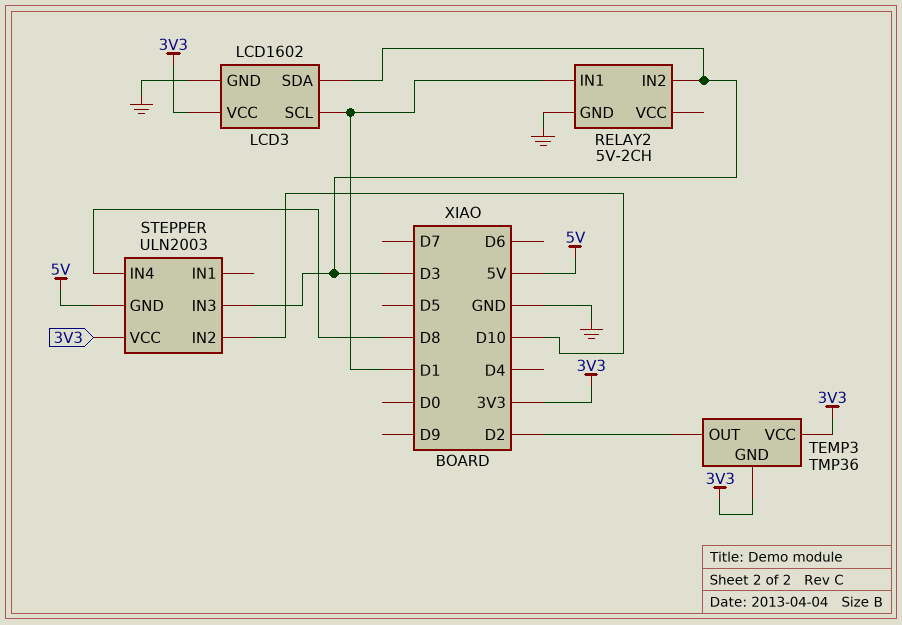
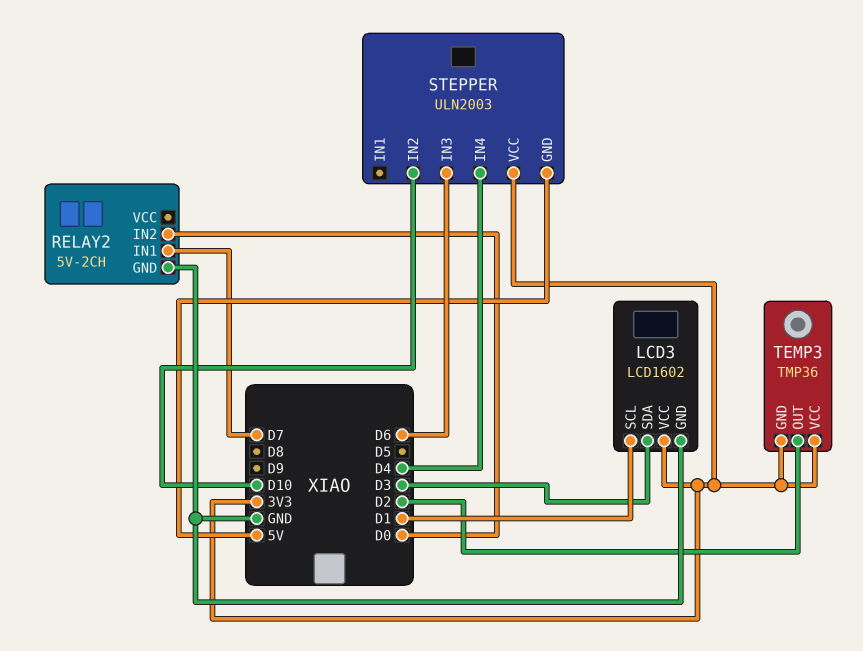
RELAY2 pin IN1: D1 -> D7
RELAY2 pin IN2: D3 -> D0
STEPPER pin IN3: D3 -> D6
STEPPER pin IN4: D8 -> D4

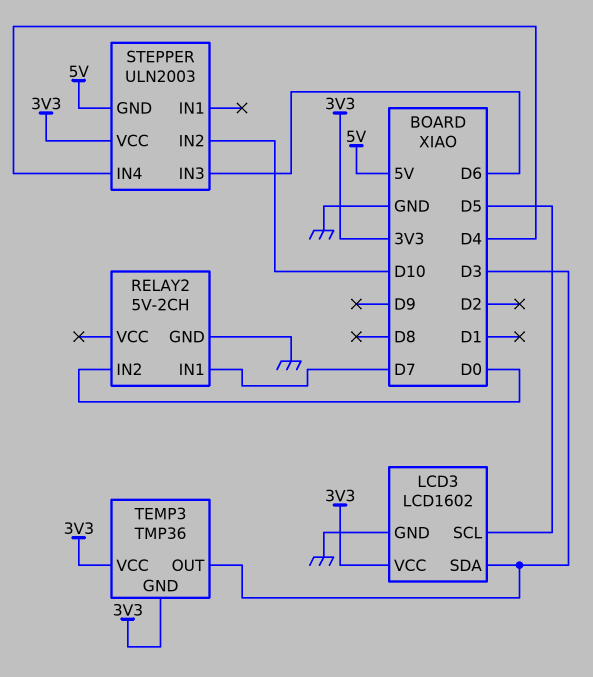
LCD3 pin SCL: D1 -> D5
TEMP3 pin OUT: D2 -> D3

